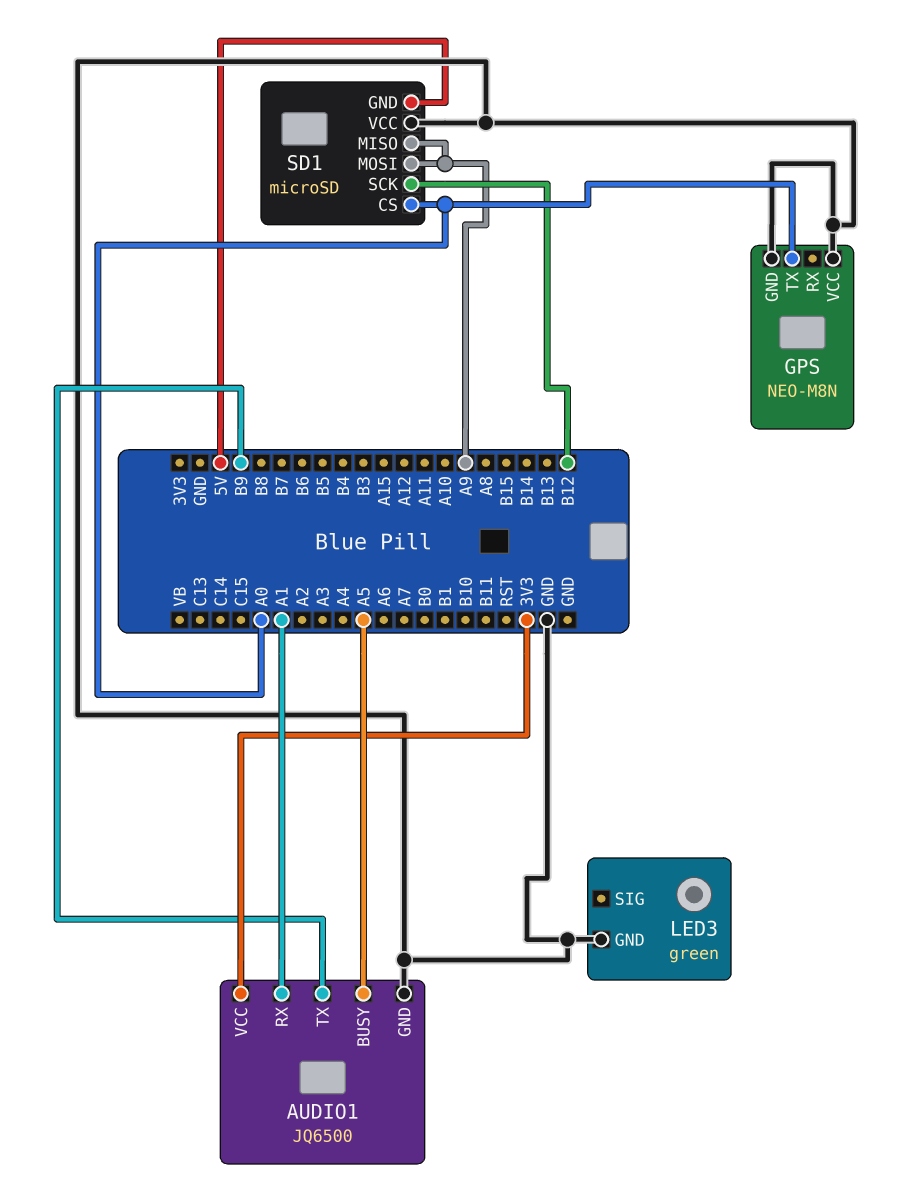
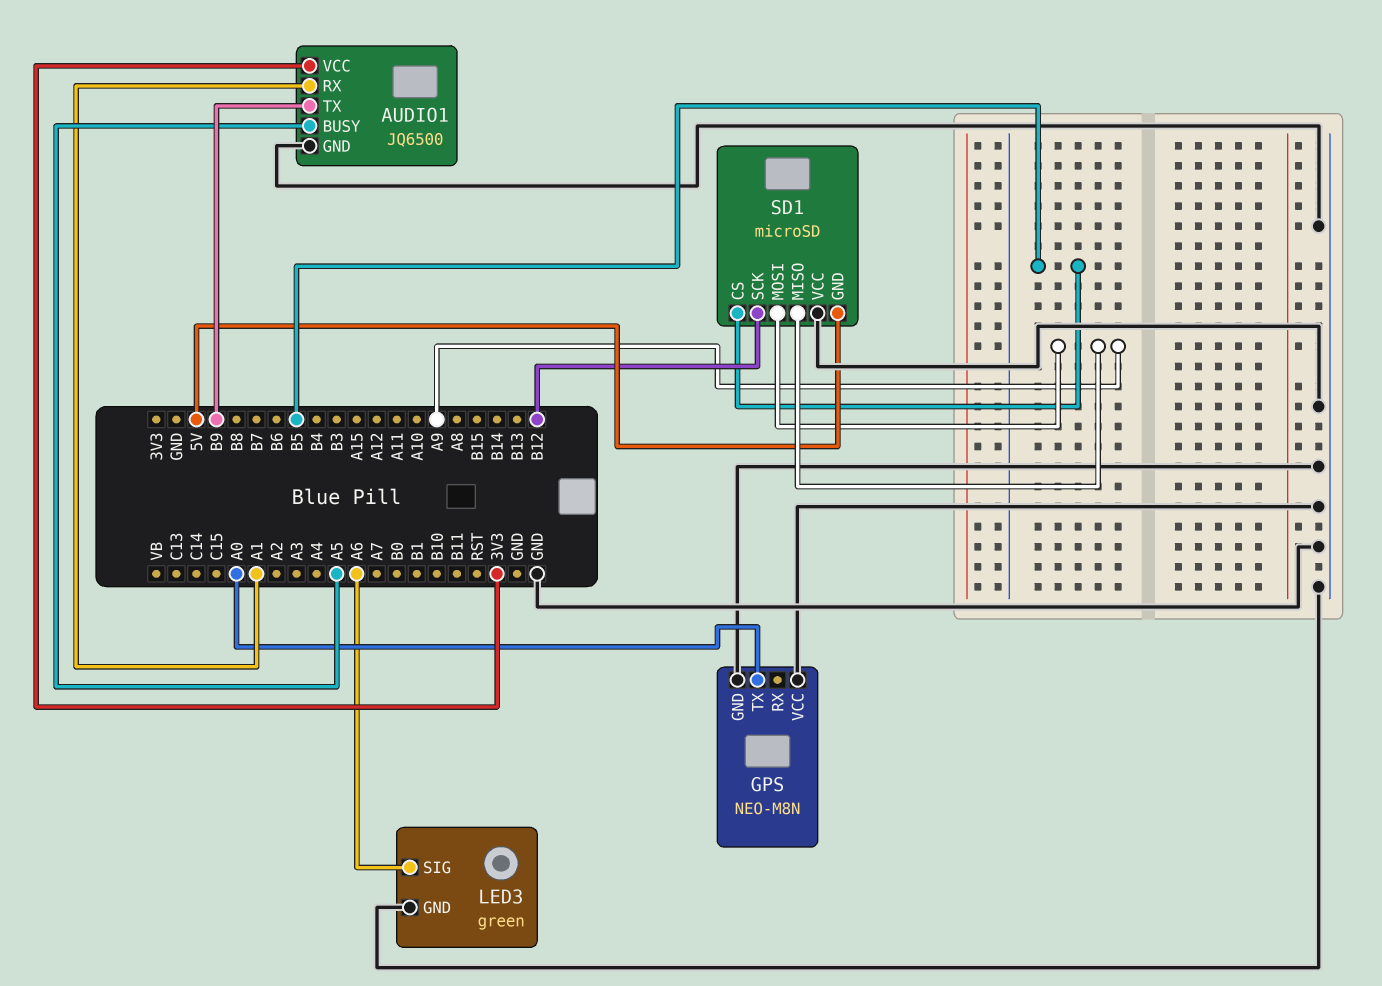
LED3 pin SIG: none -> A6
SD1 pin CS: A0 -> B5

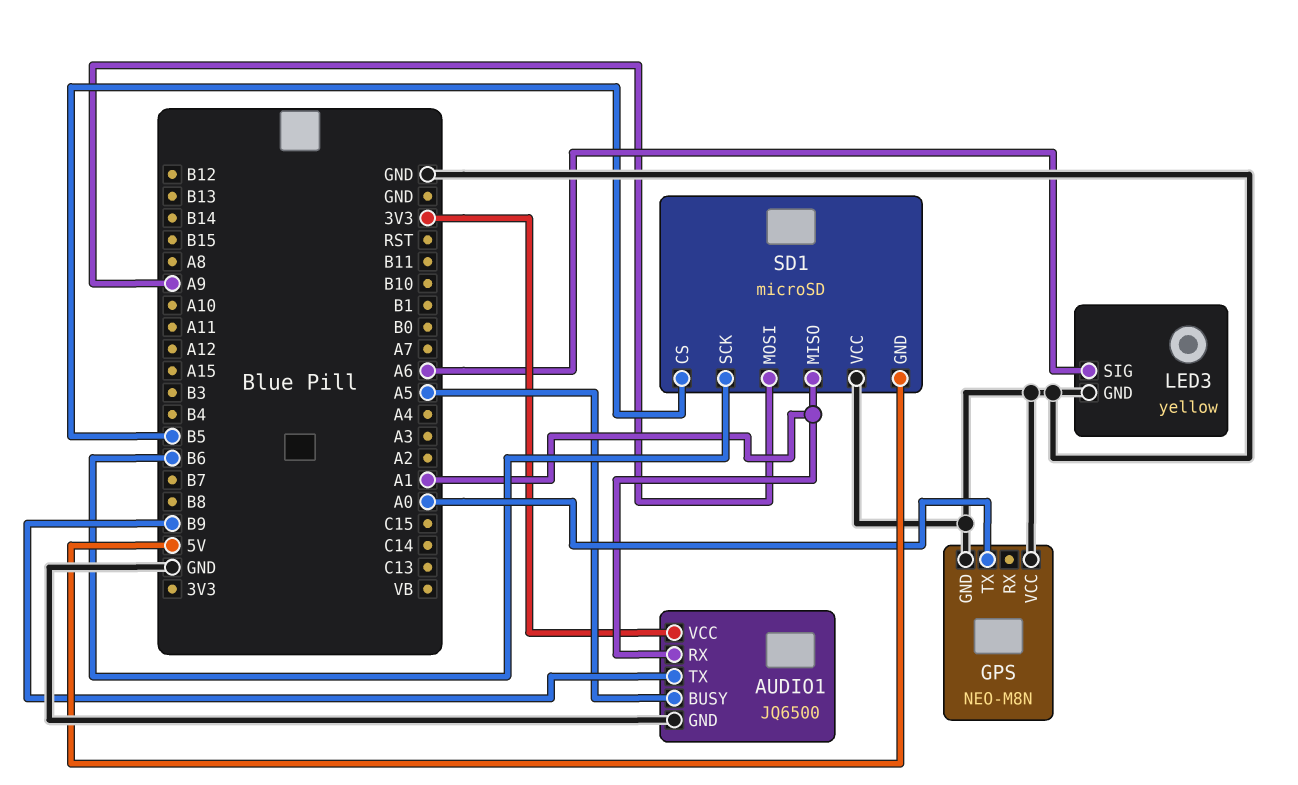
LED3: green -> yellow
SD1 pin MISO: A9 -> A1
SD1 pin SCK: B12 -> B6

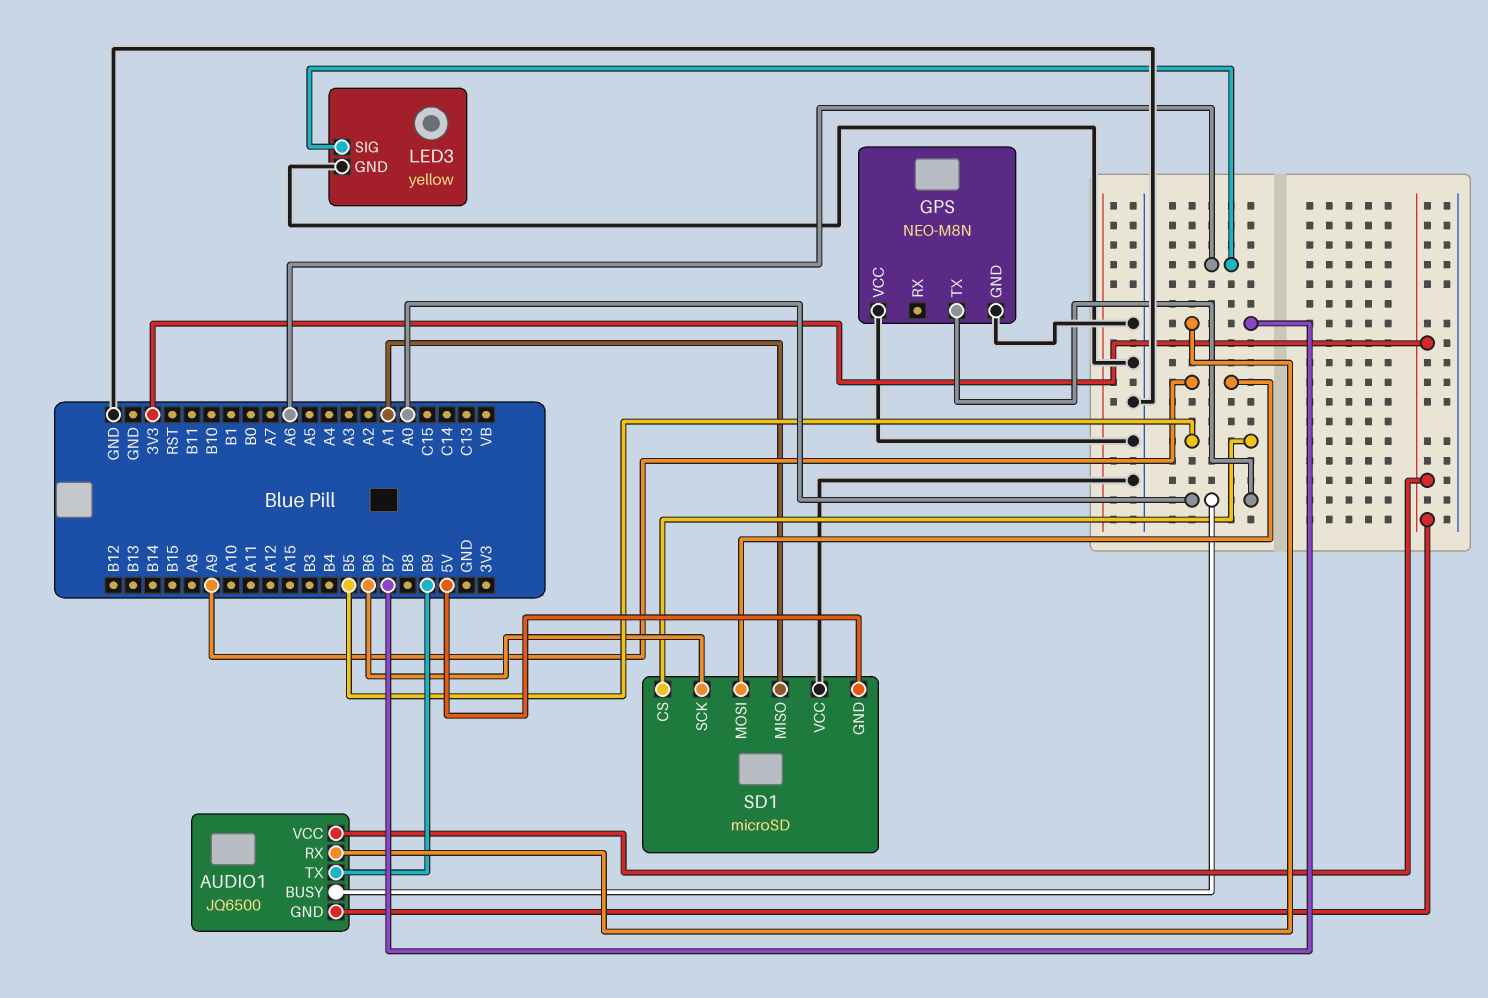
AUDIO1 pin BUSY: A5 -> A0
AUDIO1 pin GND: GND -> 3V3
AUDIO1 pin RX: A1 -> B7

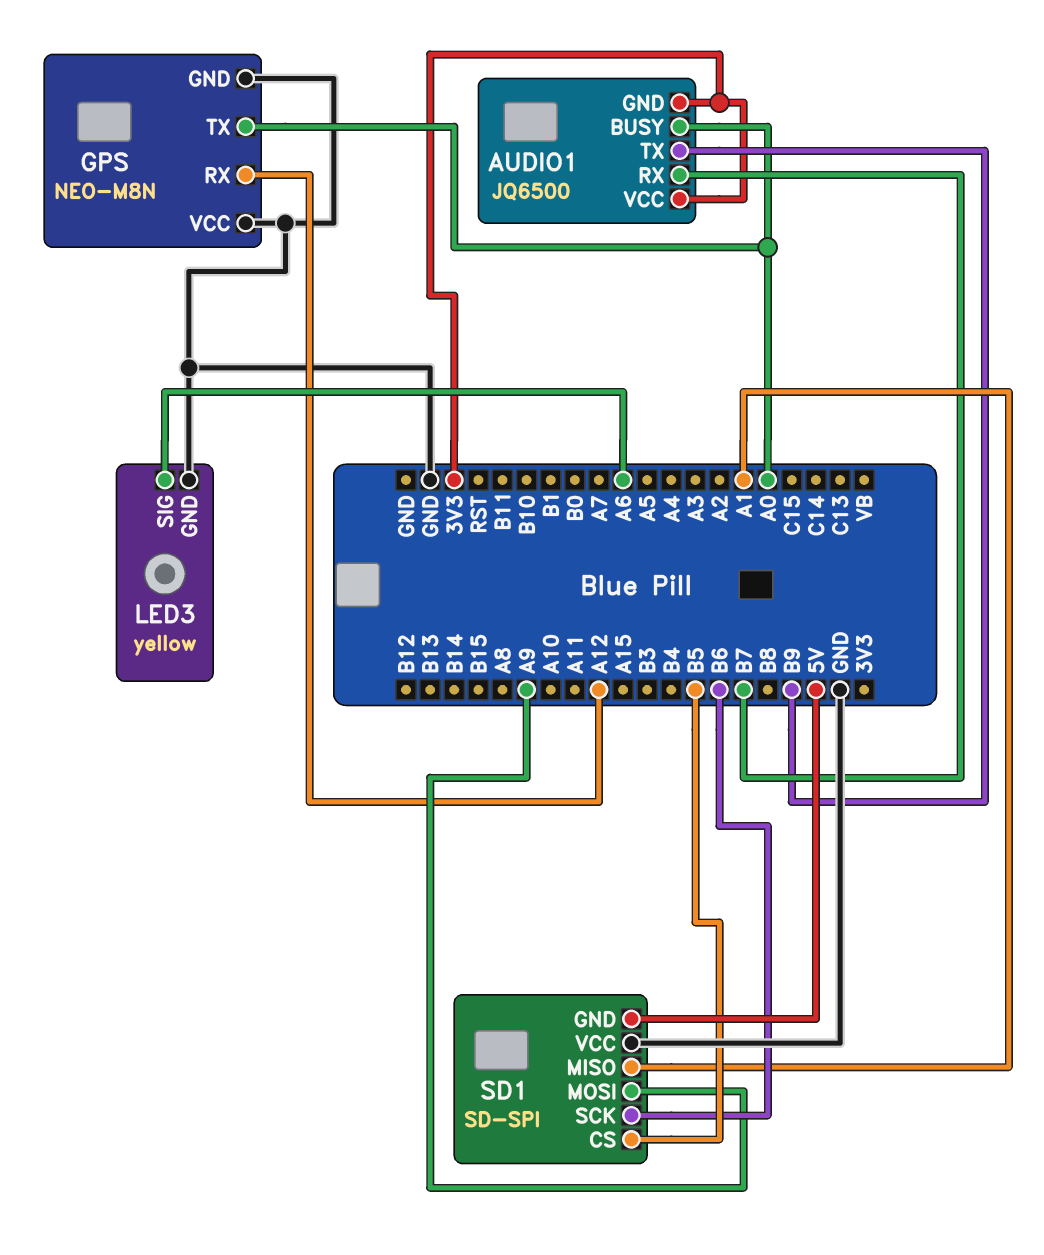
GPS pin RX: none -> A12
SD1: microSD -> SD-SPI

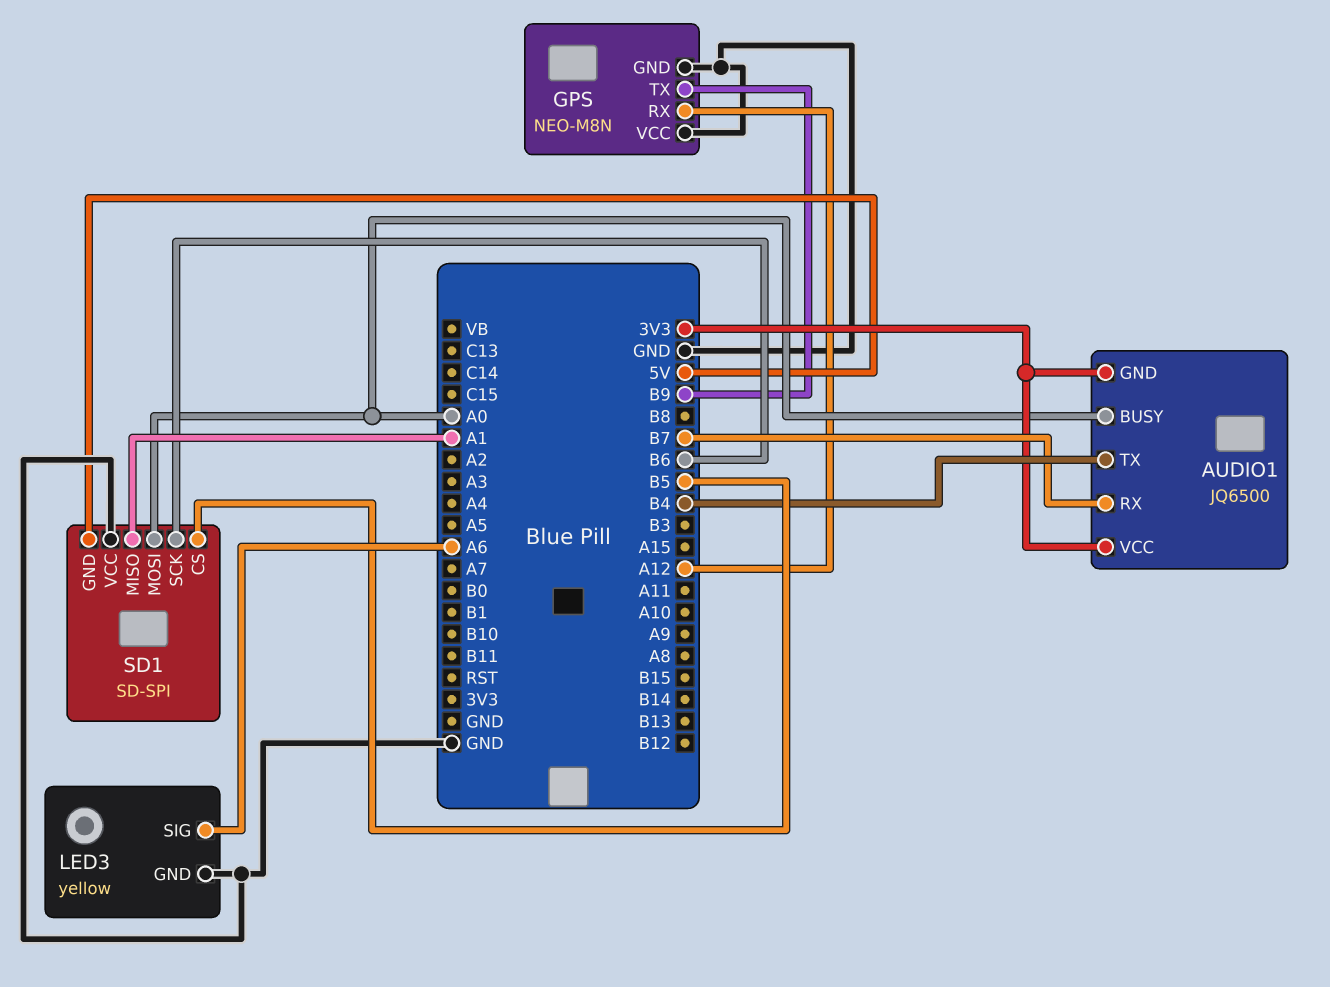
AUDIO1 pin TX: B9 -> B4
GPS pin TX: A0 -> B9
SD1 pin MOSI: A9 -> A0

